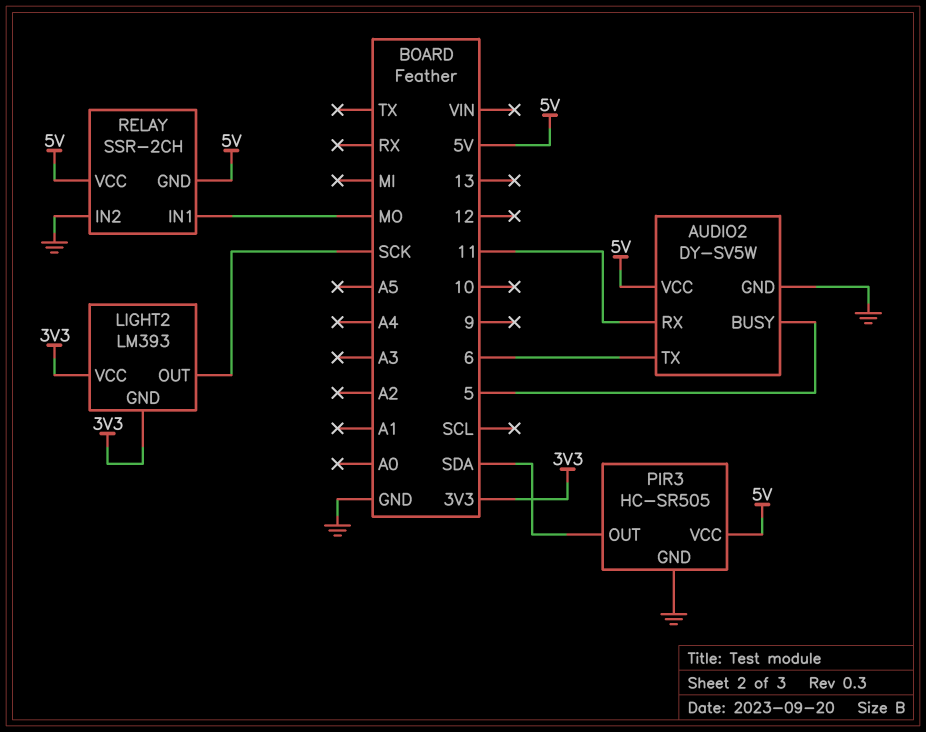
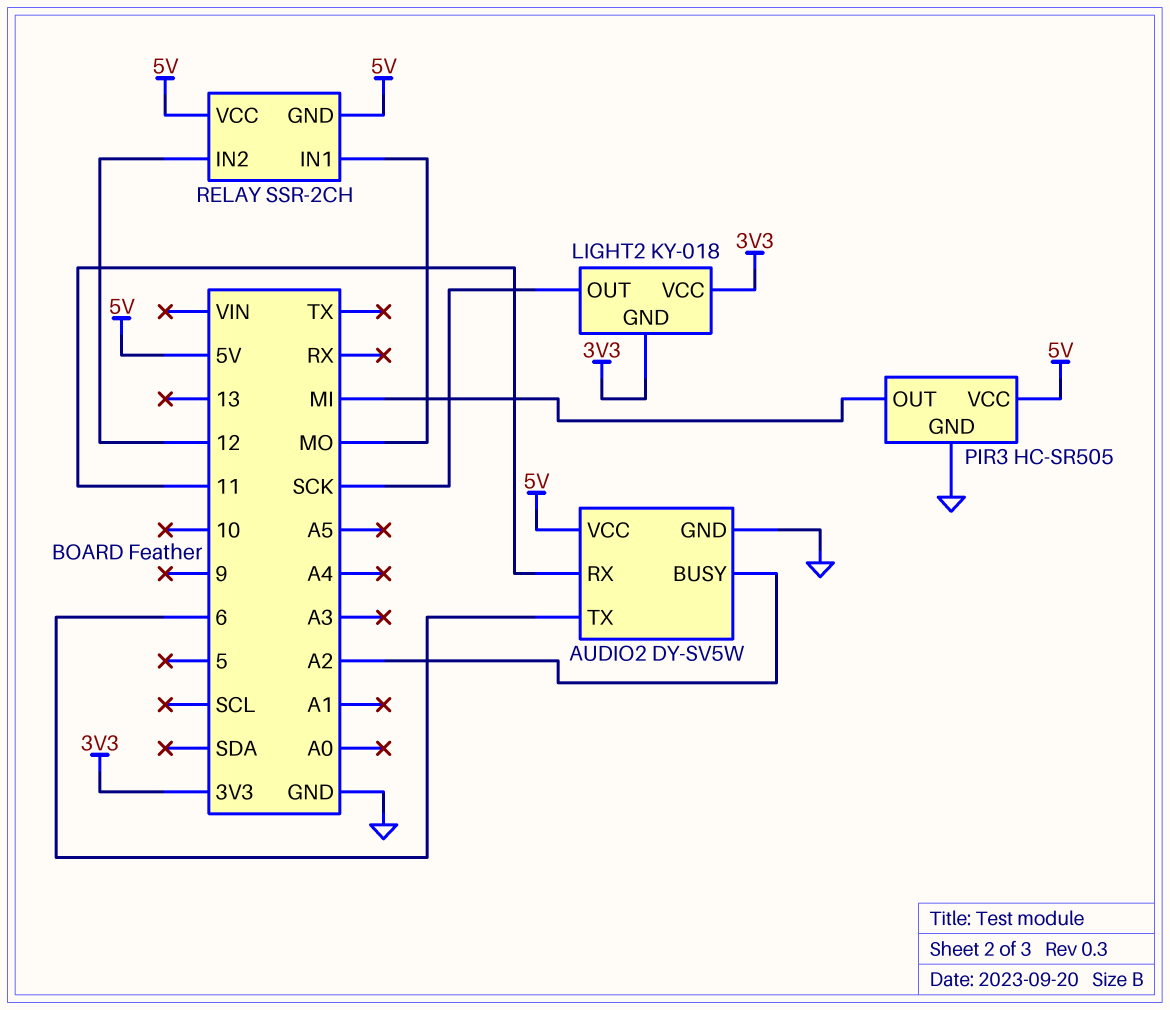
AUDIO2 pin BUSY: 5 -> A2
LIGHT2: LM393 -> KY-018
PIR3 pin OUT: SDA -> MI
RELAY pin IN2: GND -> 12

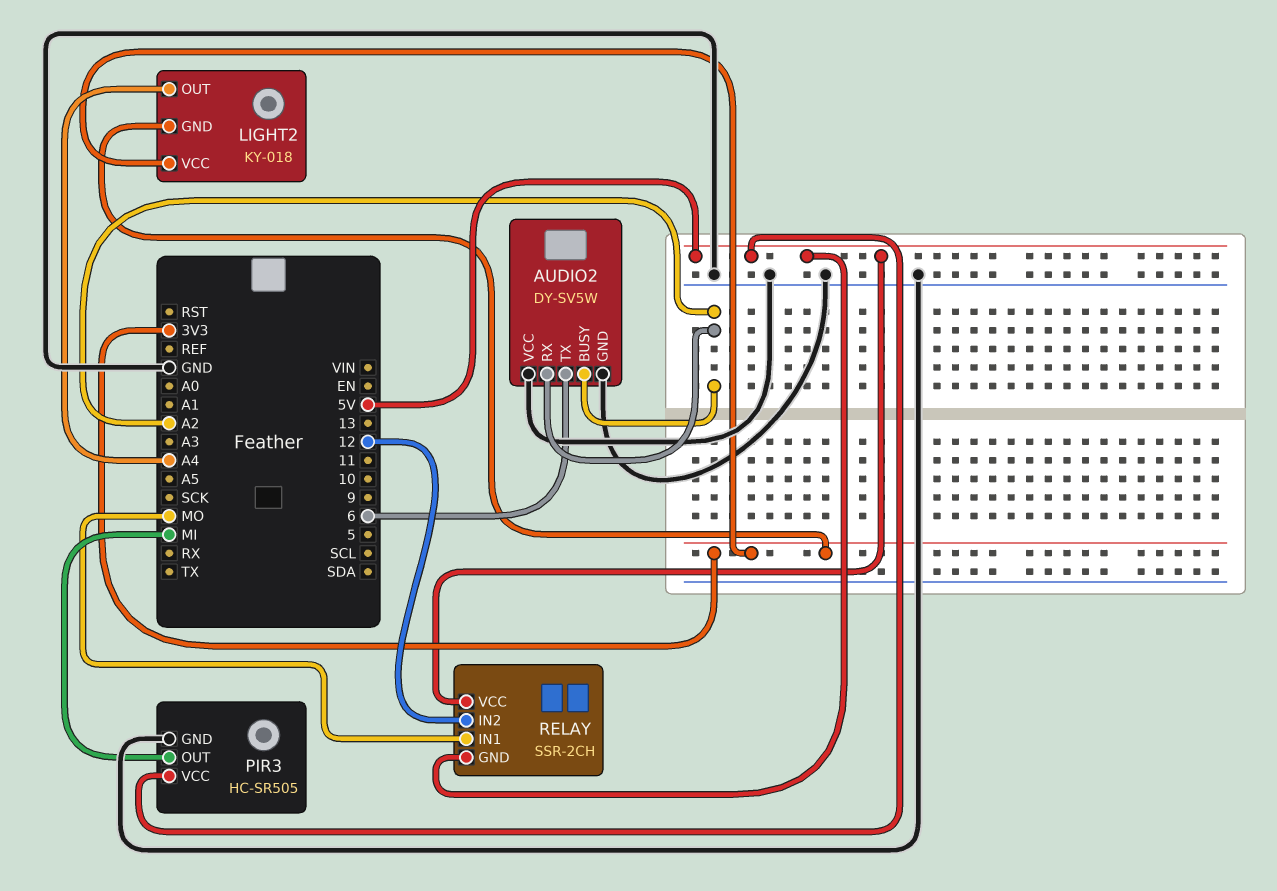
AUDIO2 pin RX: 11 -> A2
AUDIO2 pin VCC: 5V -> GND
LIGHT2 pin OUT: SCK -> A4

